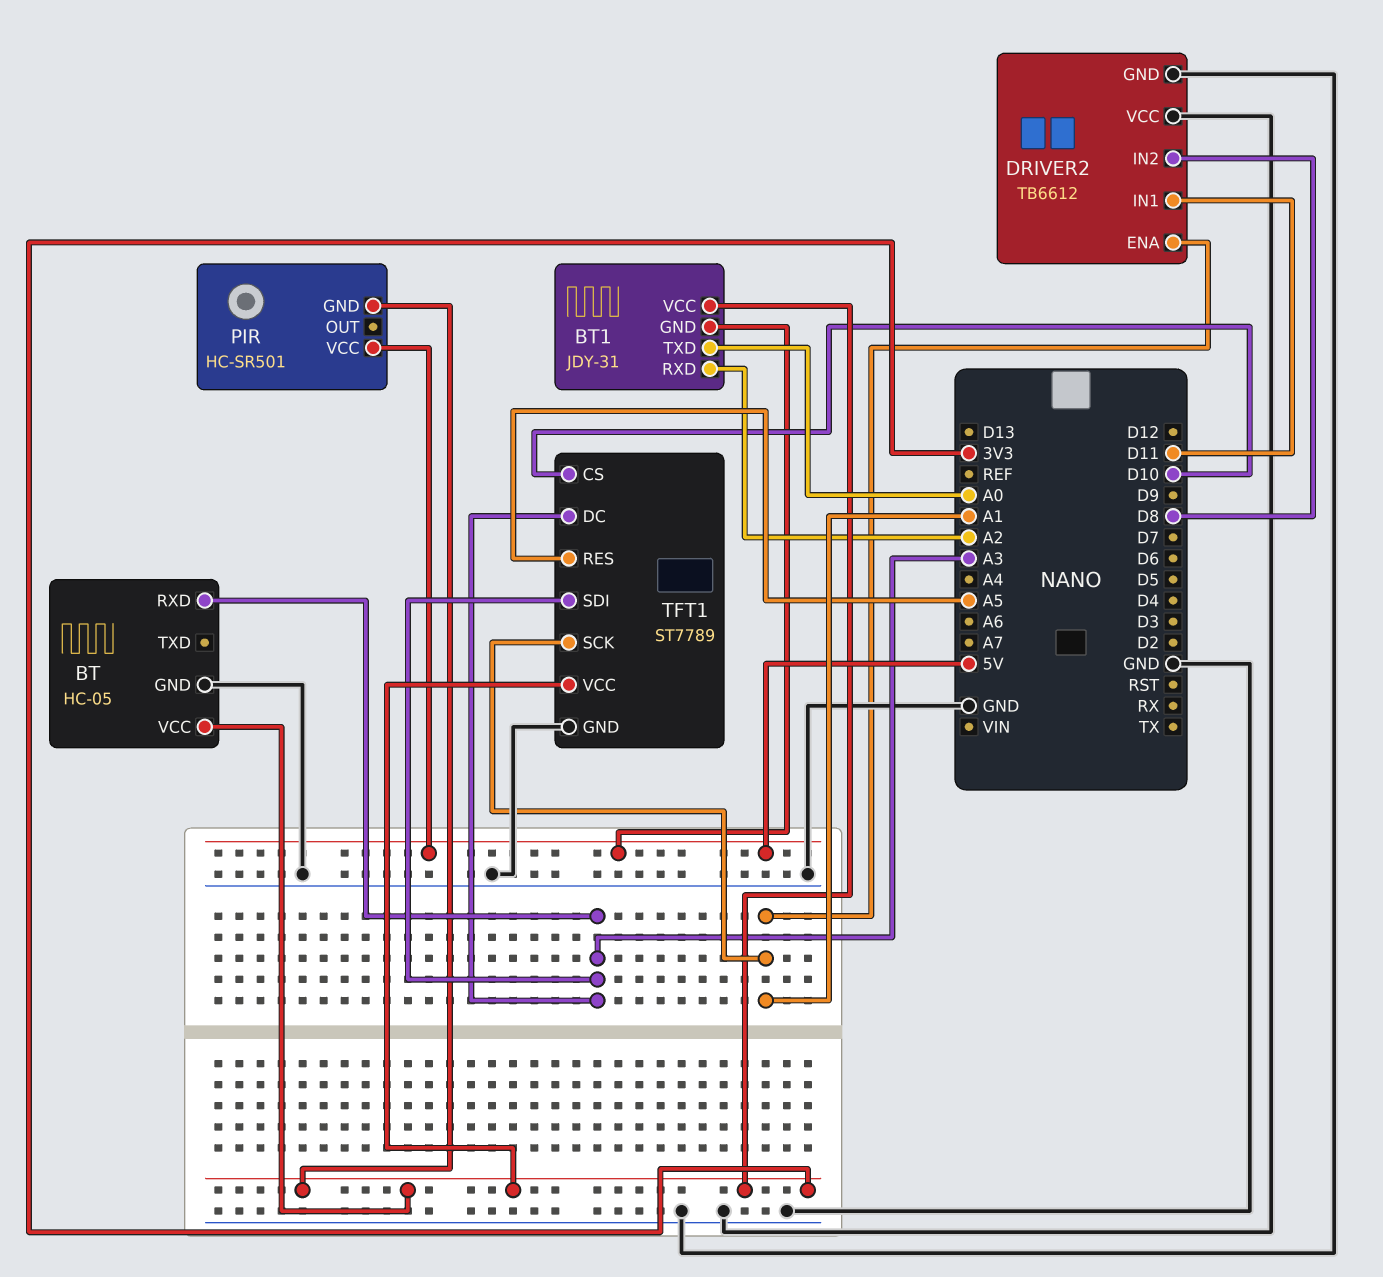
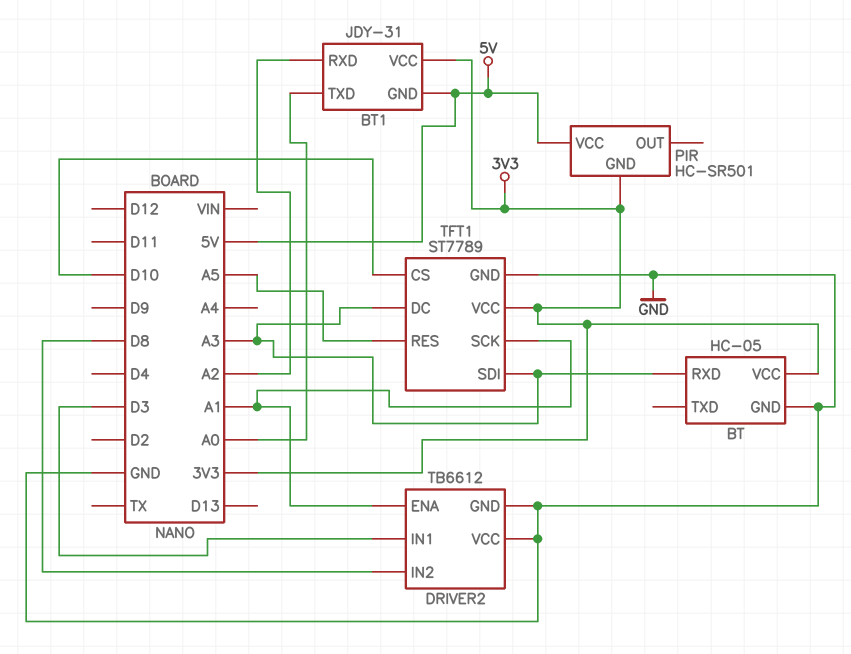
DRIVER2 pin IN1: D11 -> D3

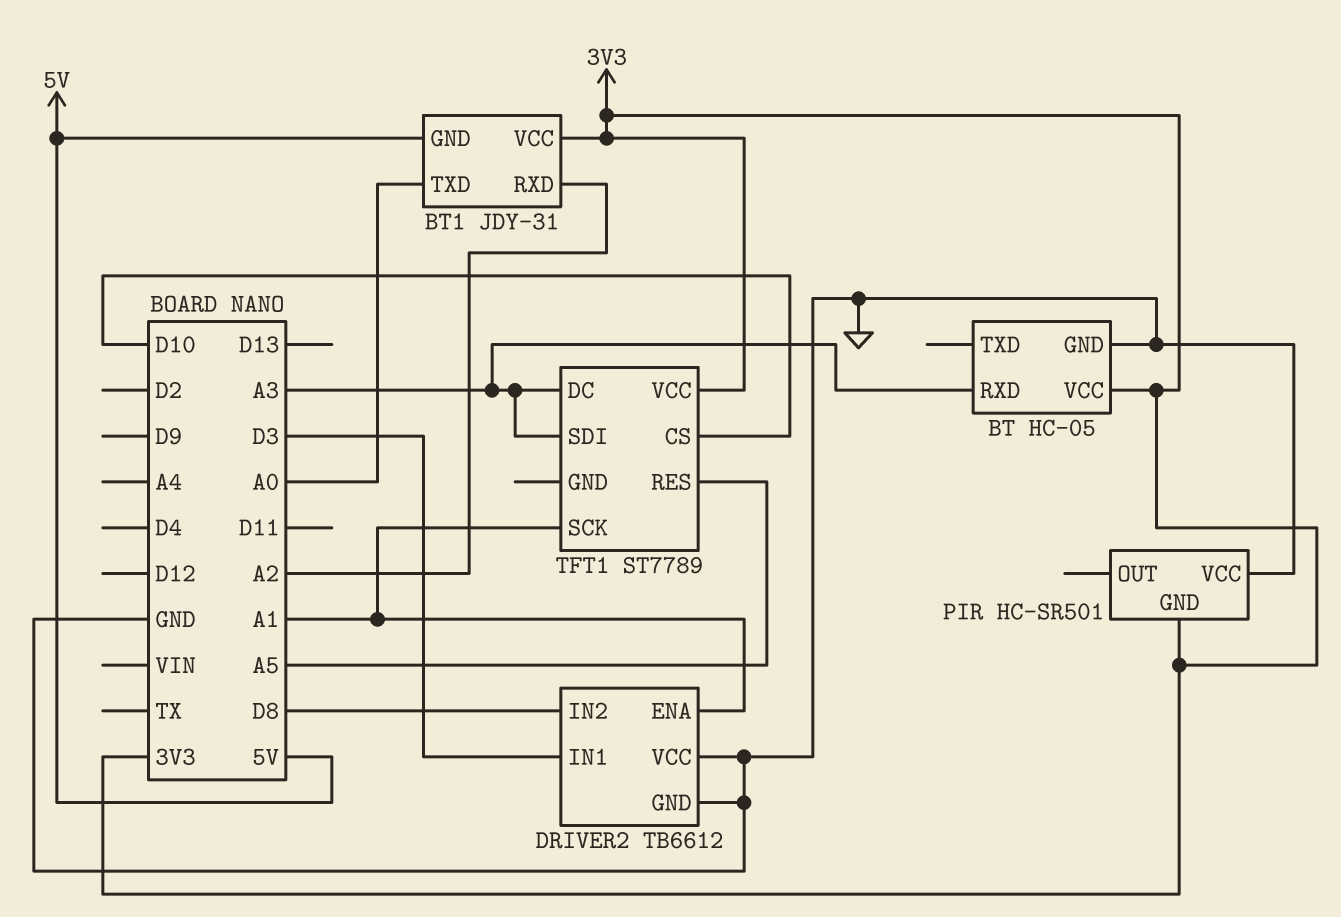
PIR pin VCC: 5V -> GND
TFT1 pin GND: GND -> none

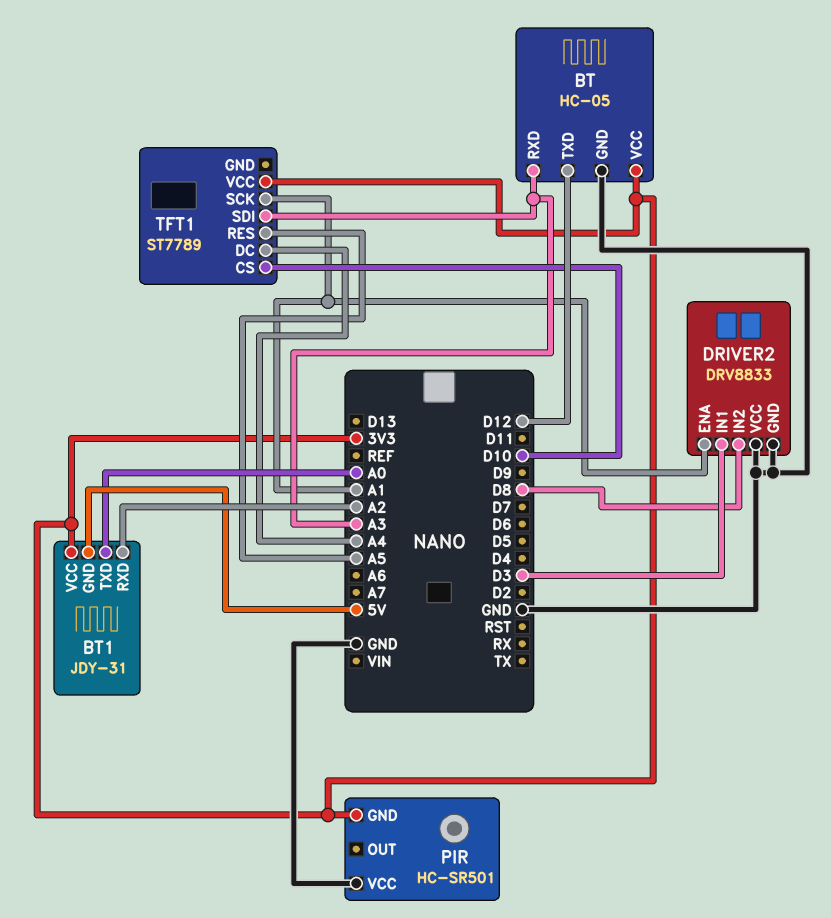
BT pin TXD: none -> D12
DRIVER2: TB6612 -> DRV8833
TFT1 pin DC: A3 -> A4

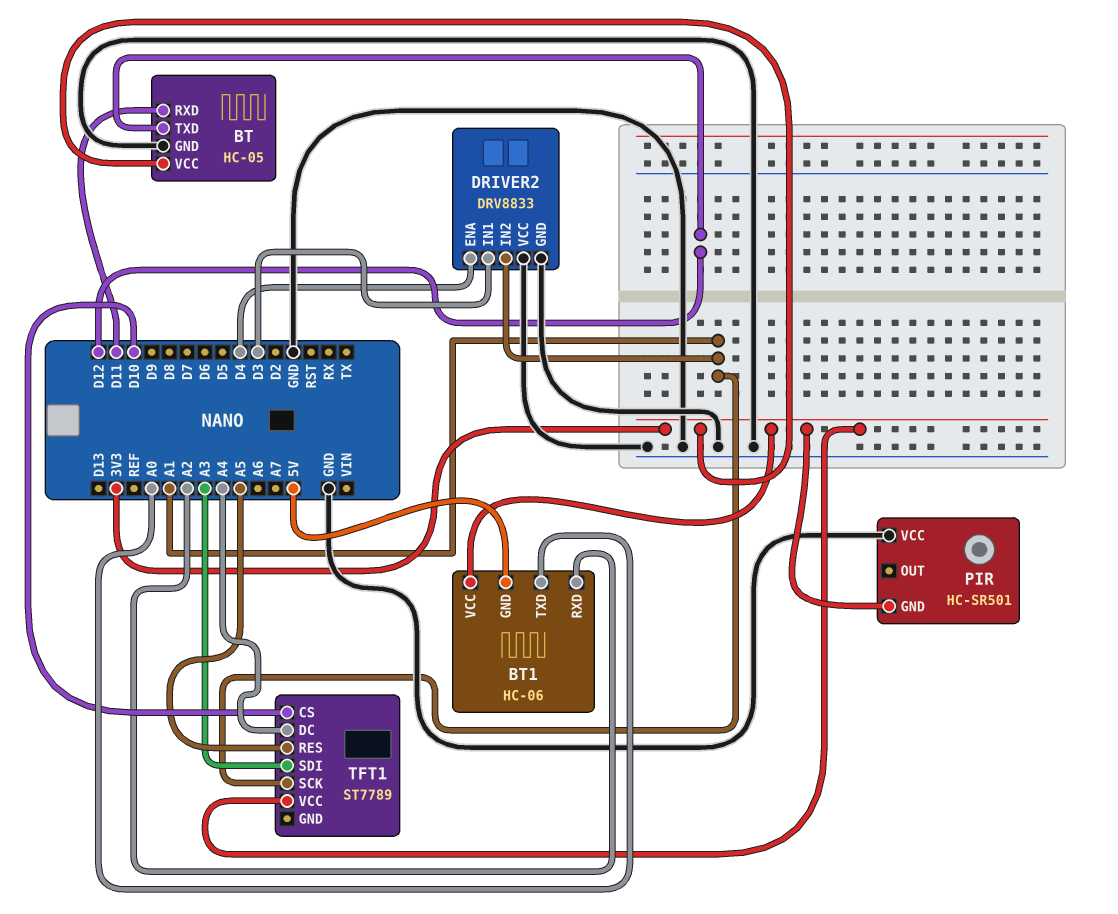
BT pin RXD: A3 -> D11
BT1: JDY-31 -> HC-06
DRIVER2 pin ENA: A1 -> D4
DRIVER2 pin IN2: D8 -> A1

